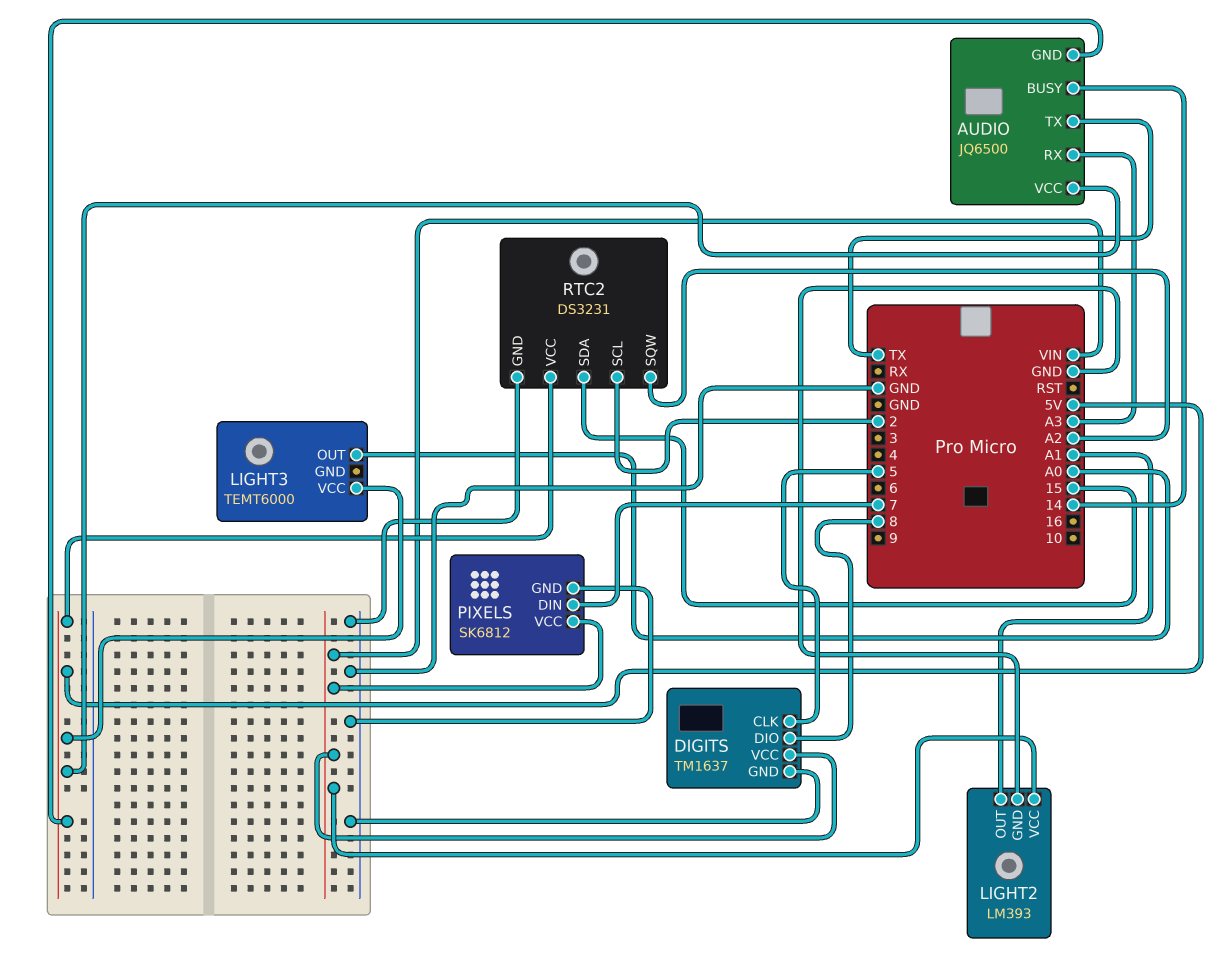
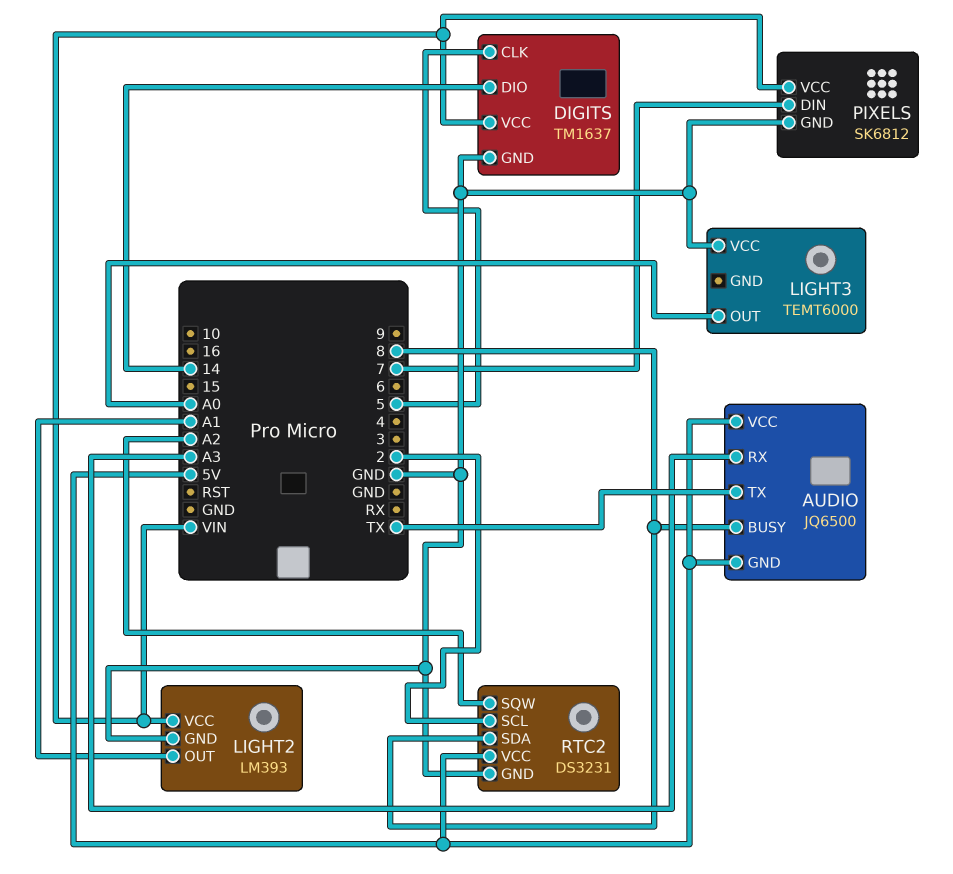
AUDIO pin BUSY: 14 -> 8
DIGITS pin DIO: 8 -> 14
LIGHT3 pin VCC: 5V -> GND
RTC2 pin SDA: 15 -> 8

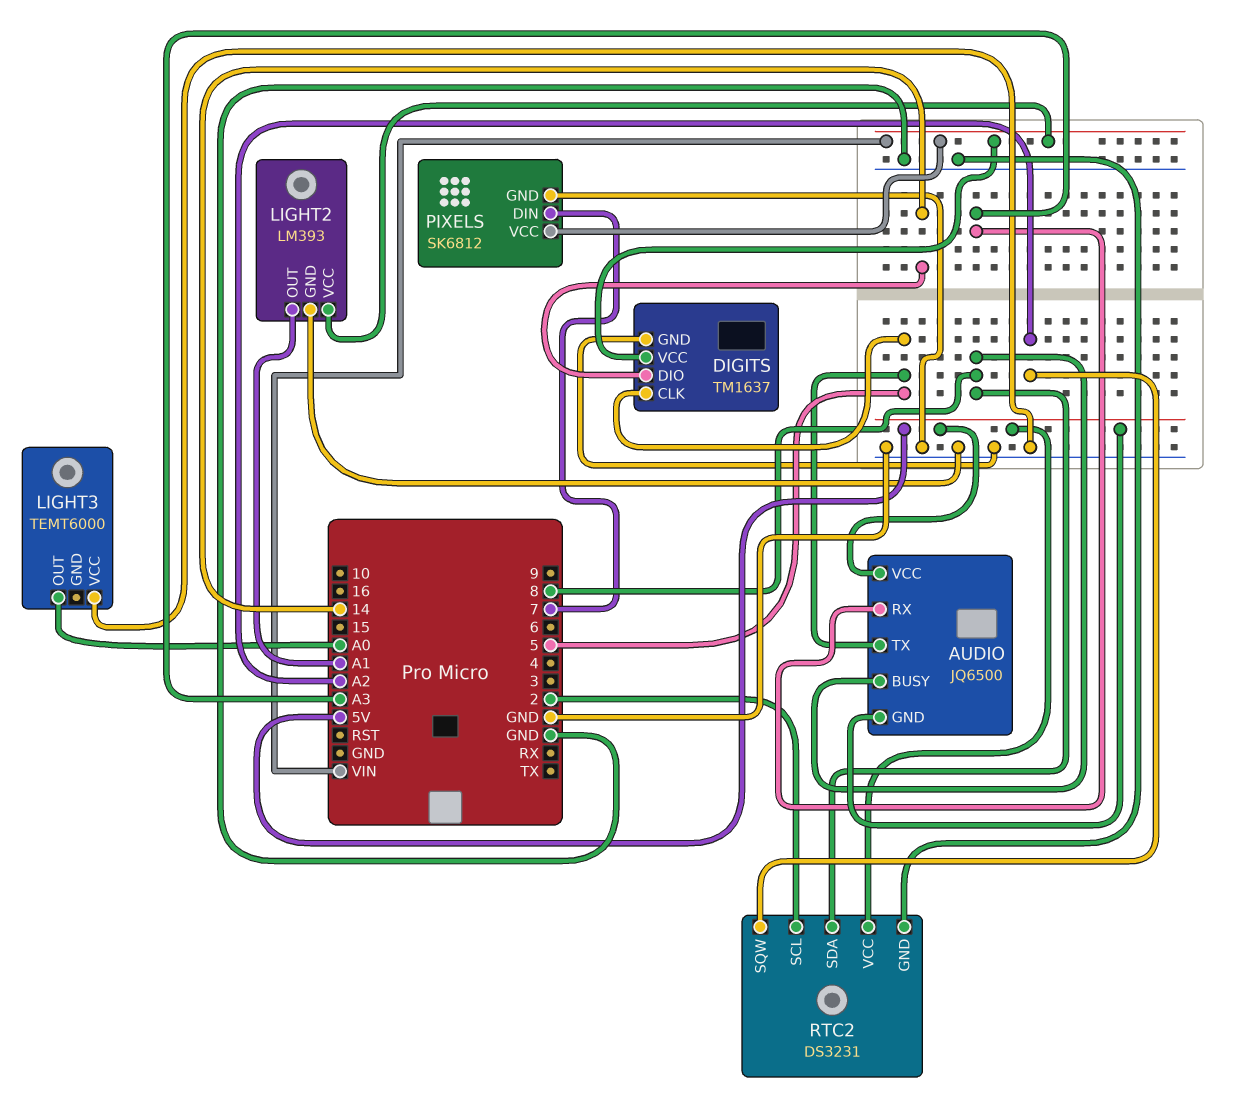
AUDIO pin TX: TX -> 5

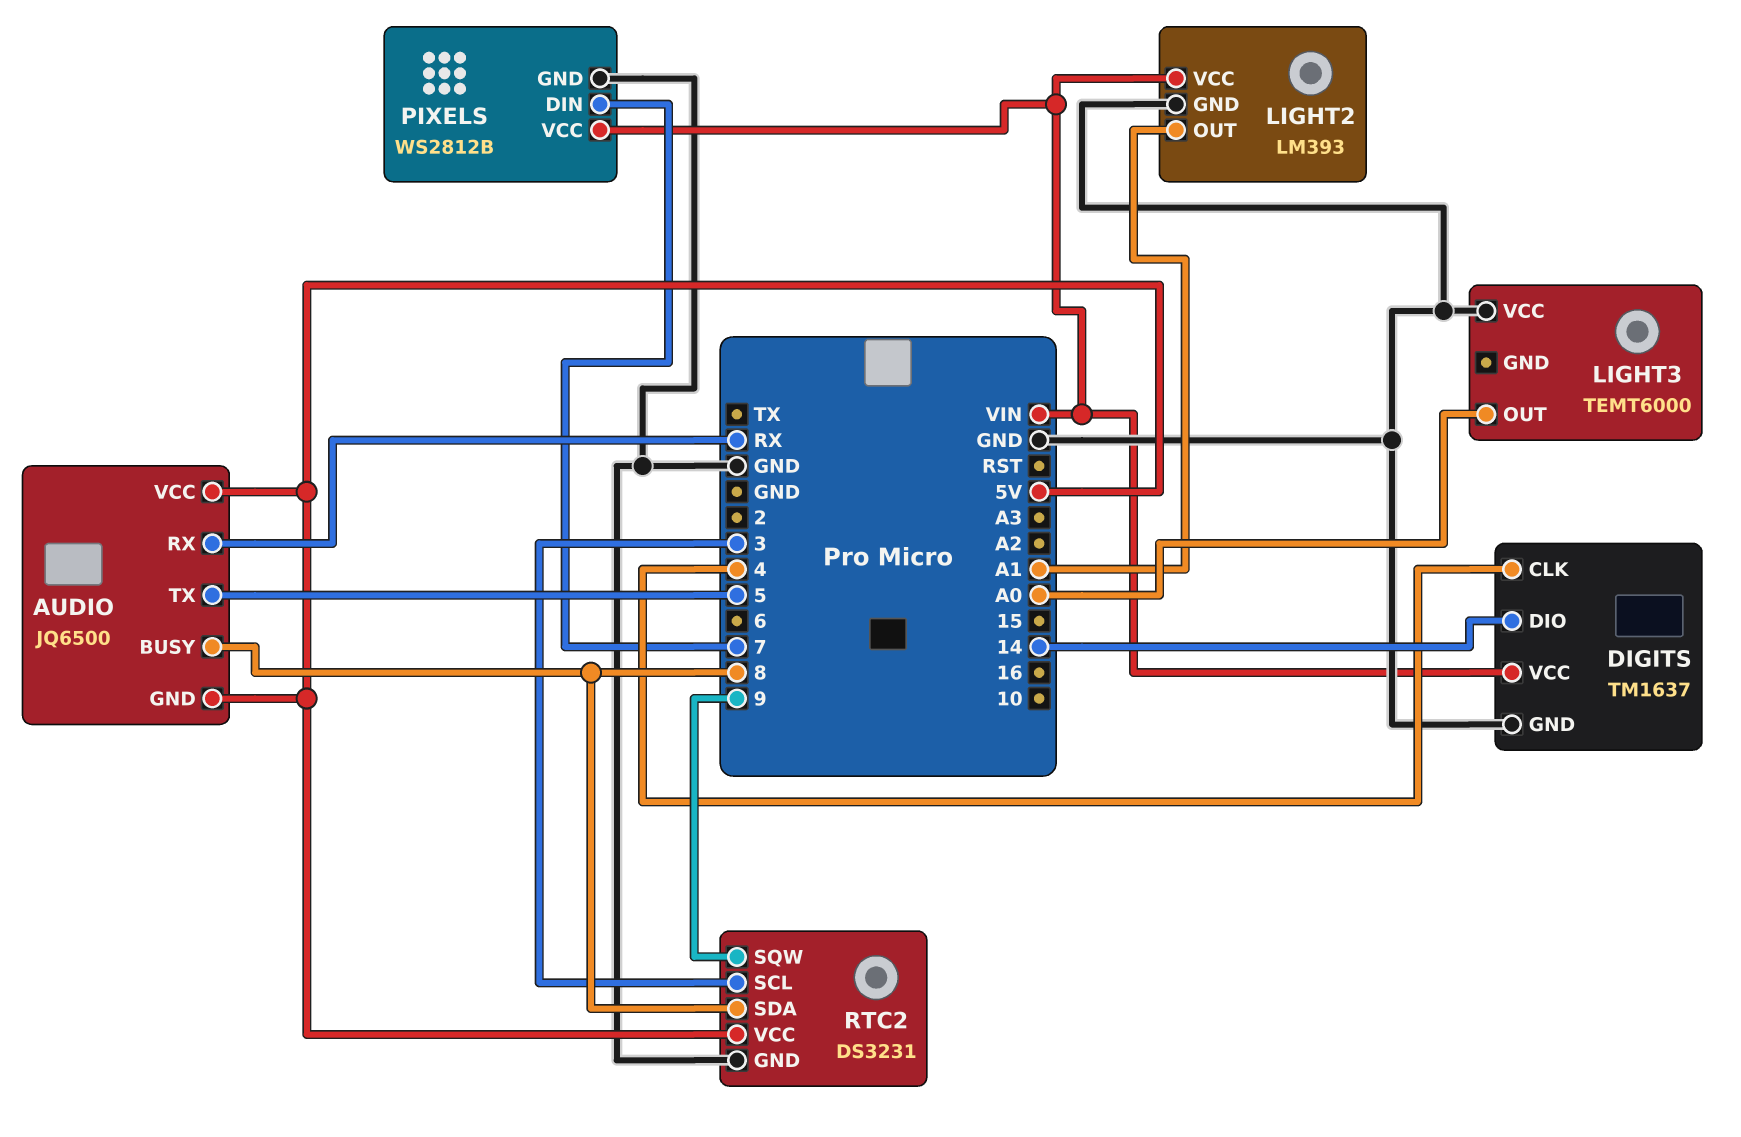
AUDIO pin RX: A3 -> RX
DIGITS pin CLK: 5 -> 4
PIXELS: SK6812 -> WS2812B
RTC2 pin SCL: 2 -> 3
RTC2 pin SQW: A2 -> 9

